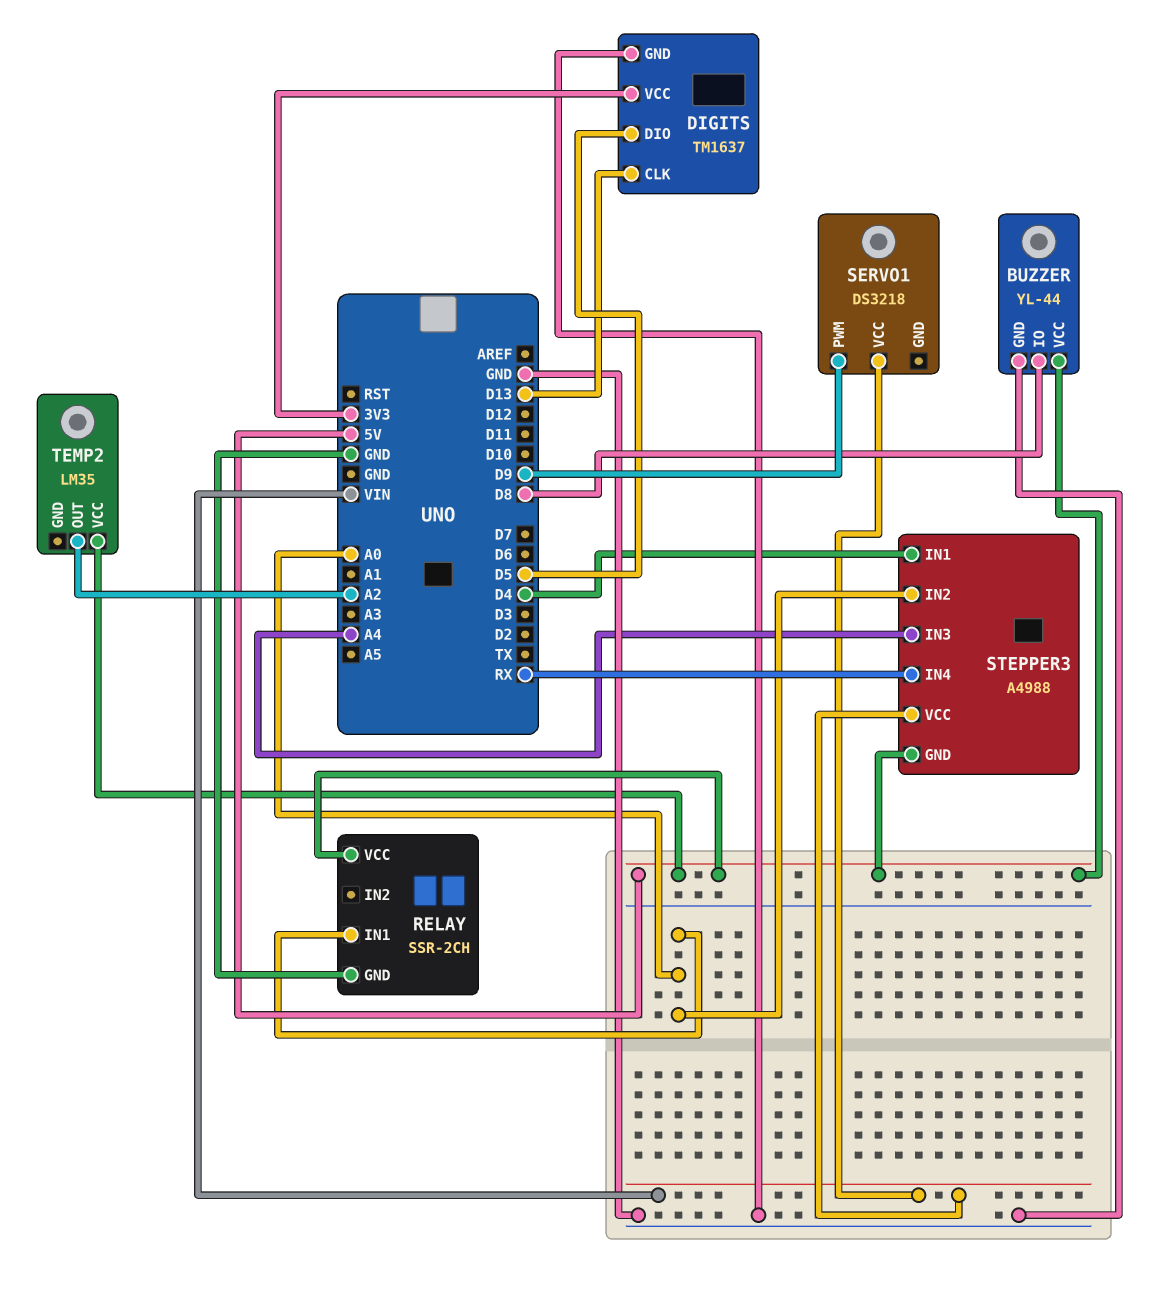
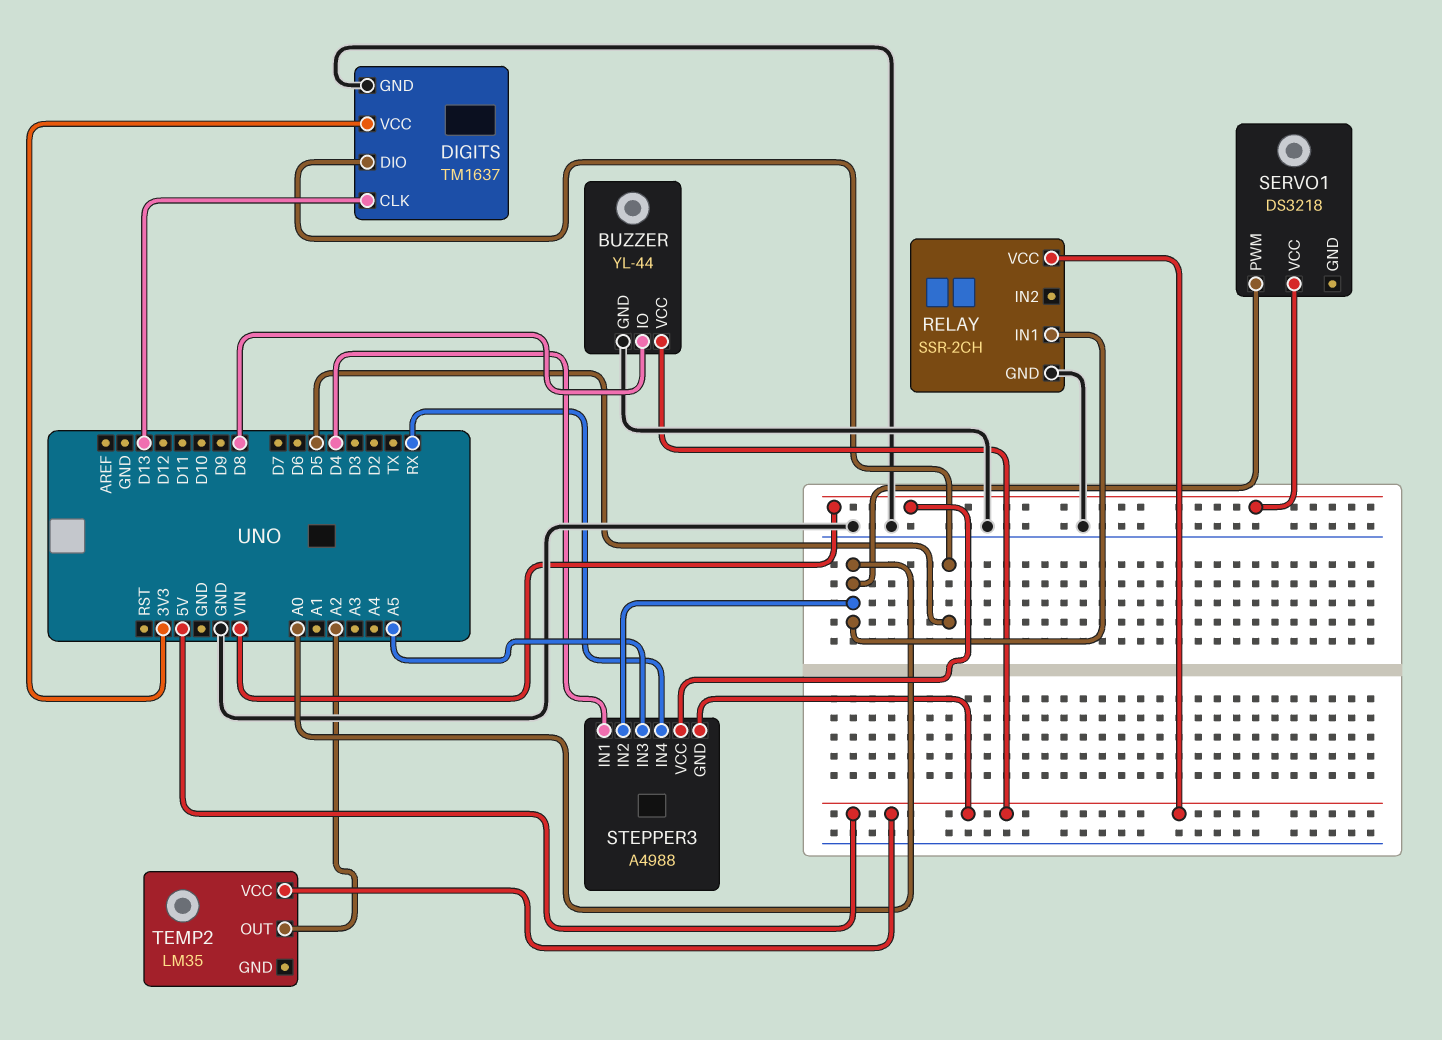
SERVO1 pin PWM: D9 -> A0
STEPPER3 pin IN3: A4 -> A5

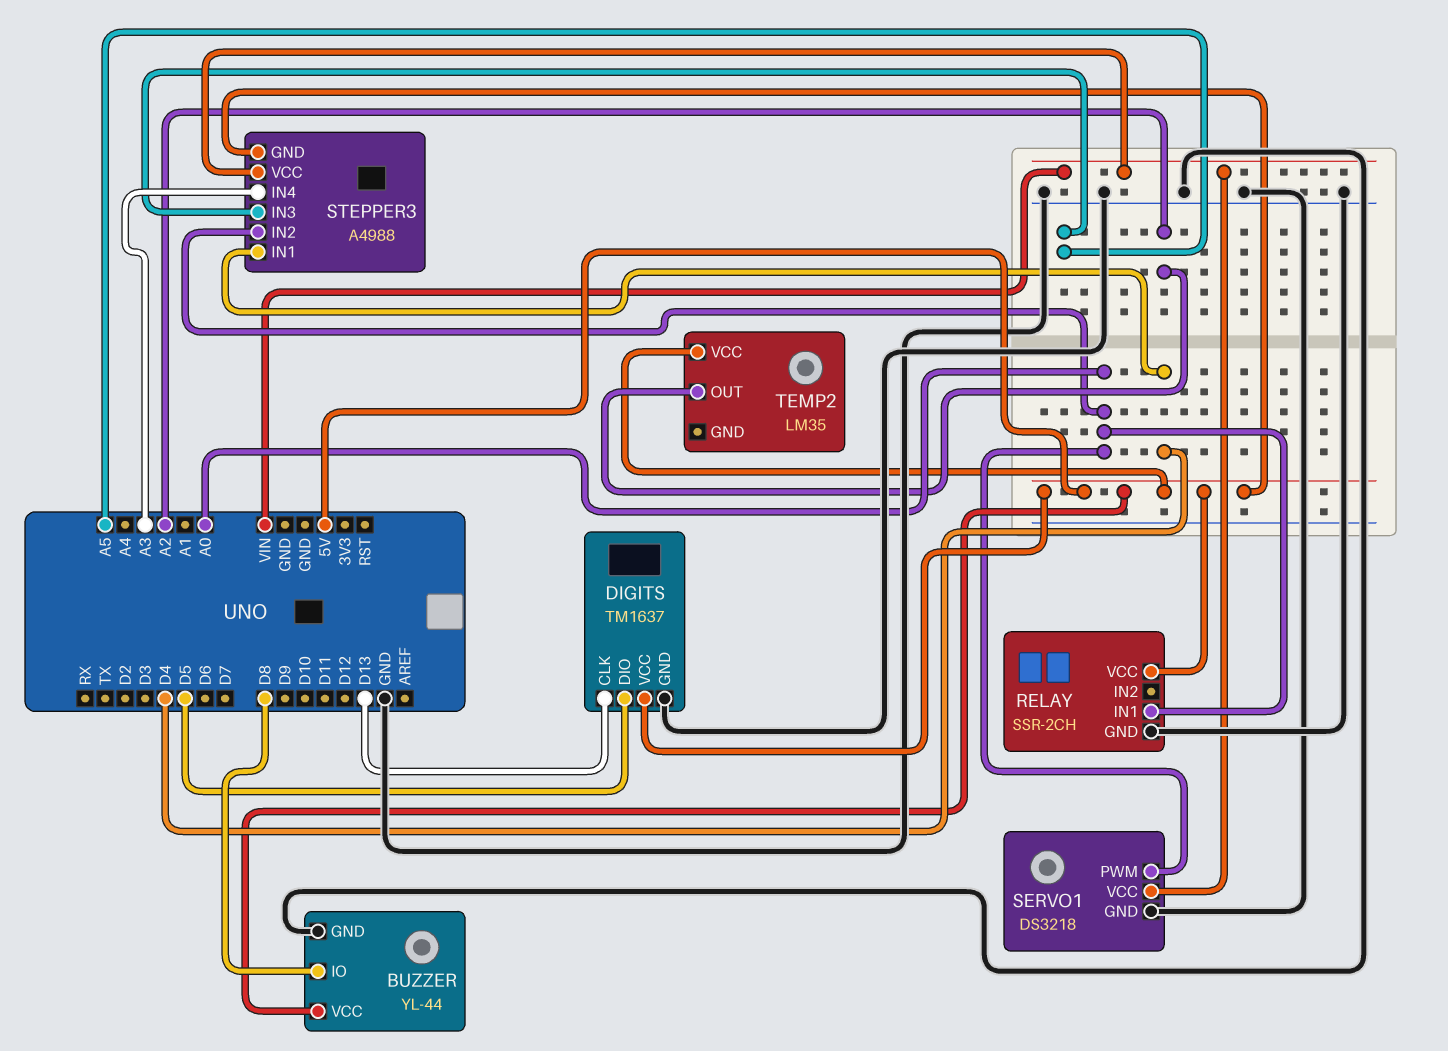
DIGITS pin VCC: 3V3 -> 5V
SERVO1 pin GND: none -> GND
STEPPER3 pin IN4: RX -> A3

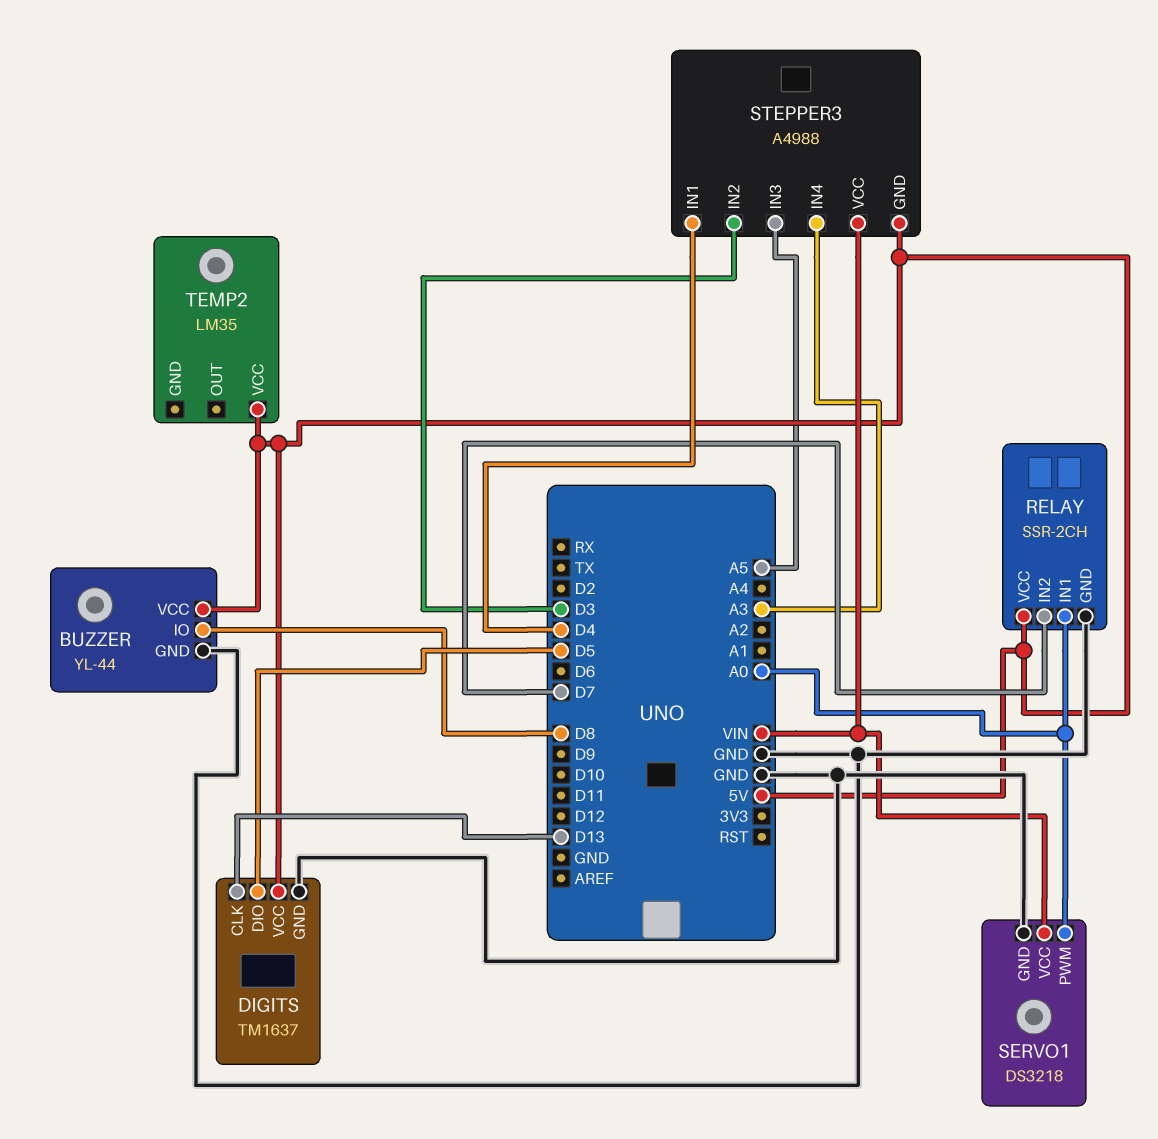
RELAY pin IN2: none -> D7
STEPPER3 pin IN2: A0 -> D3
TEMP2 pin OUT: A2 -> none

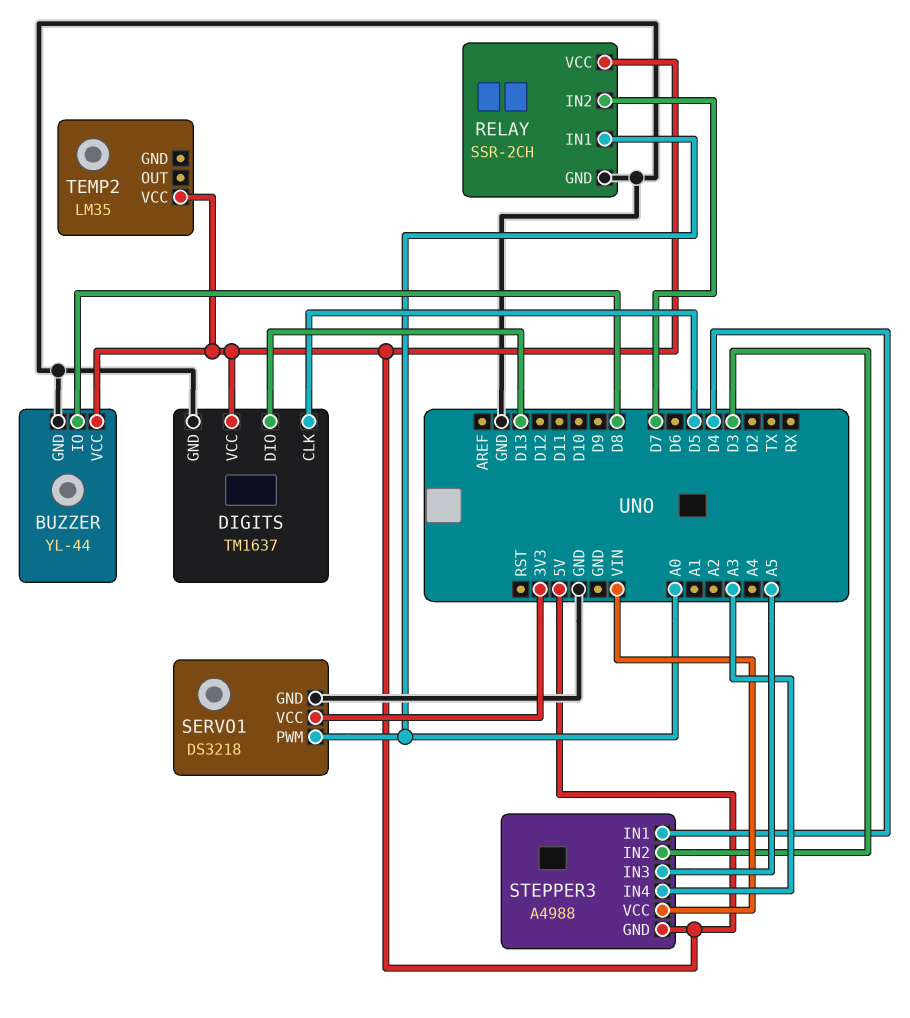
DIGITS pin CLK: D13 -> D5
DIGITS pin DIO: D5 -> D13
SERVO1 pin VCC: VIN -> 3V3

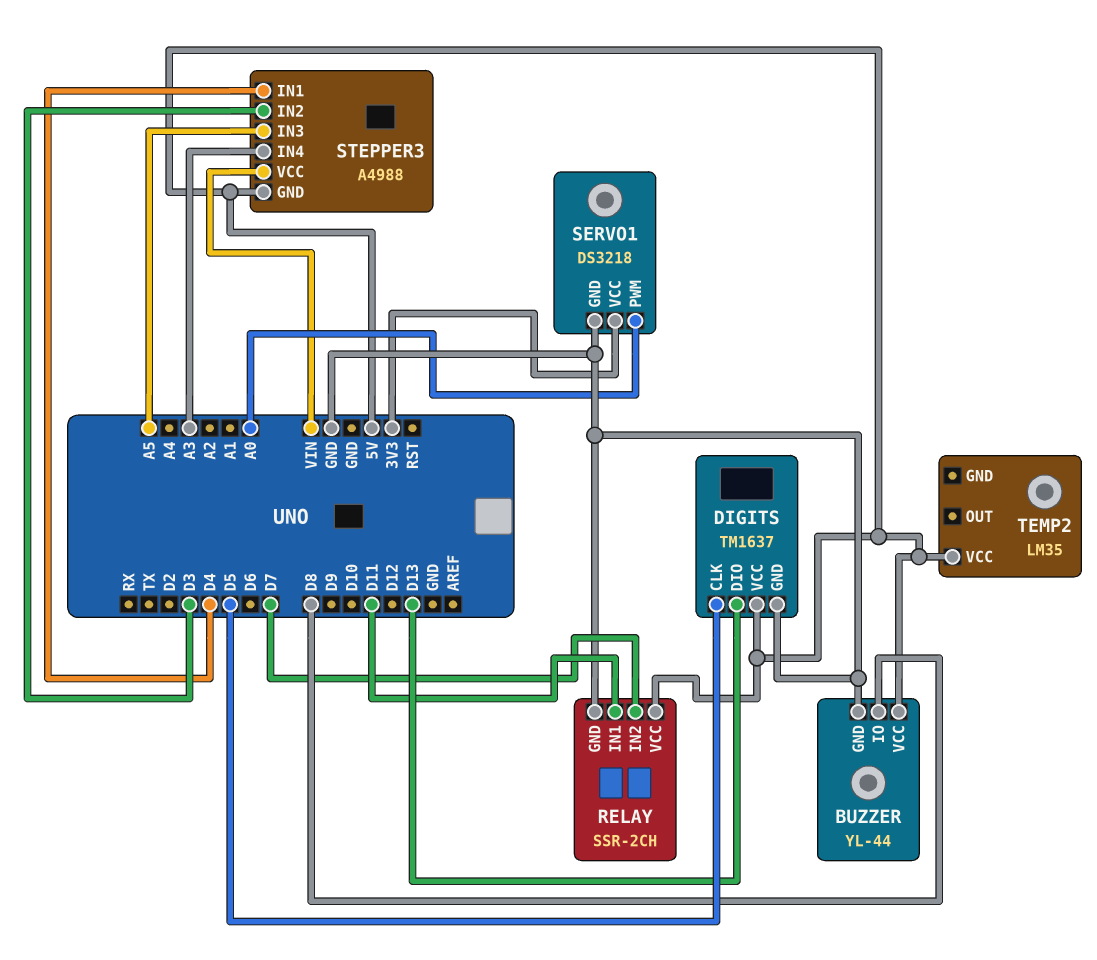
RELAY pin IN1: A0 -> D11

